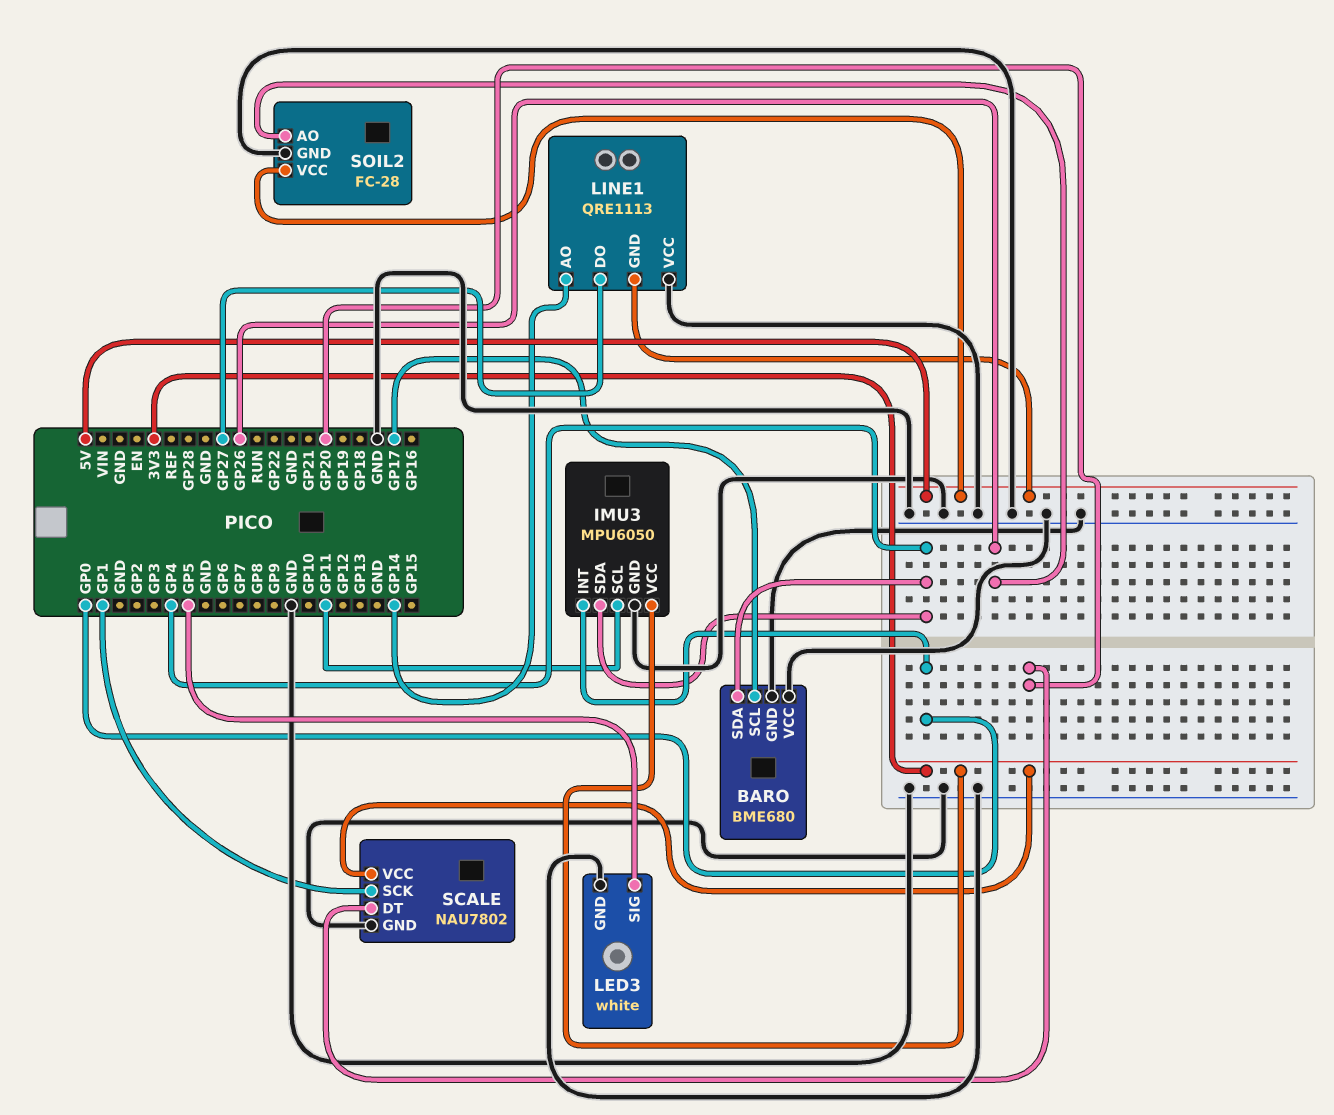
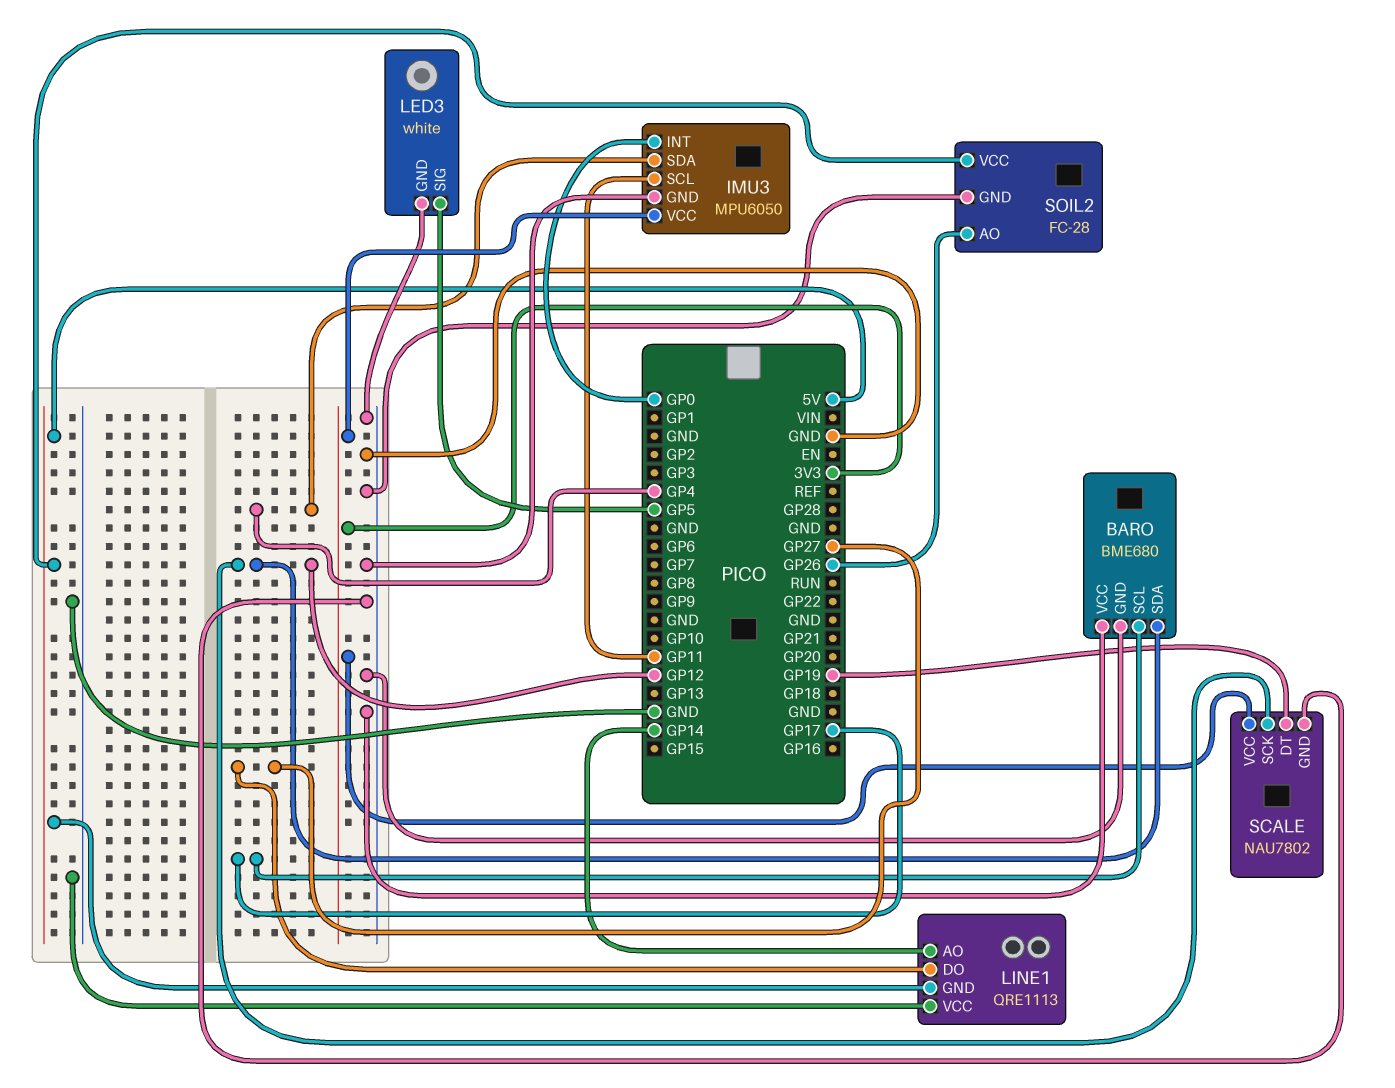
BARO pin SDA: GP4 -> GP12
SCALE pin DT: GP20 -> GP19
SCALE pin SCK: GP1 -> GP12

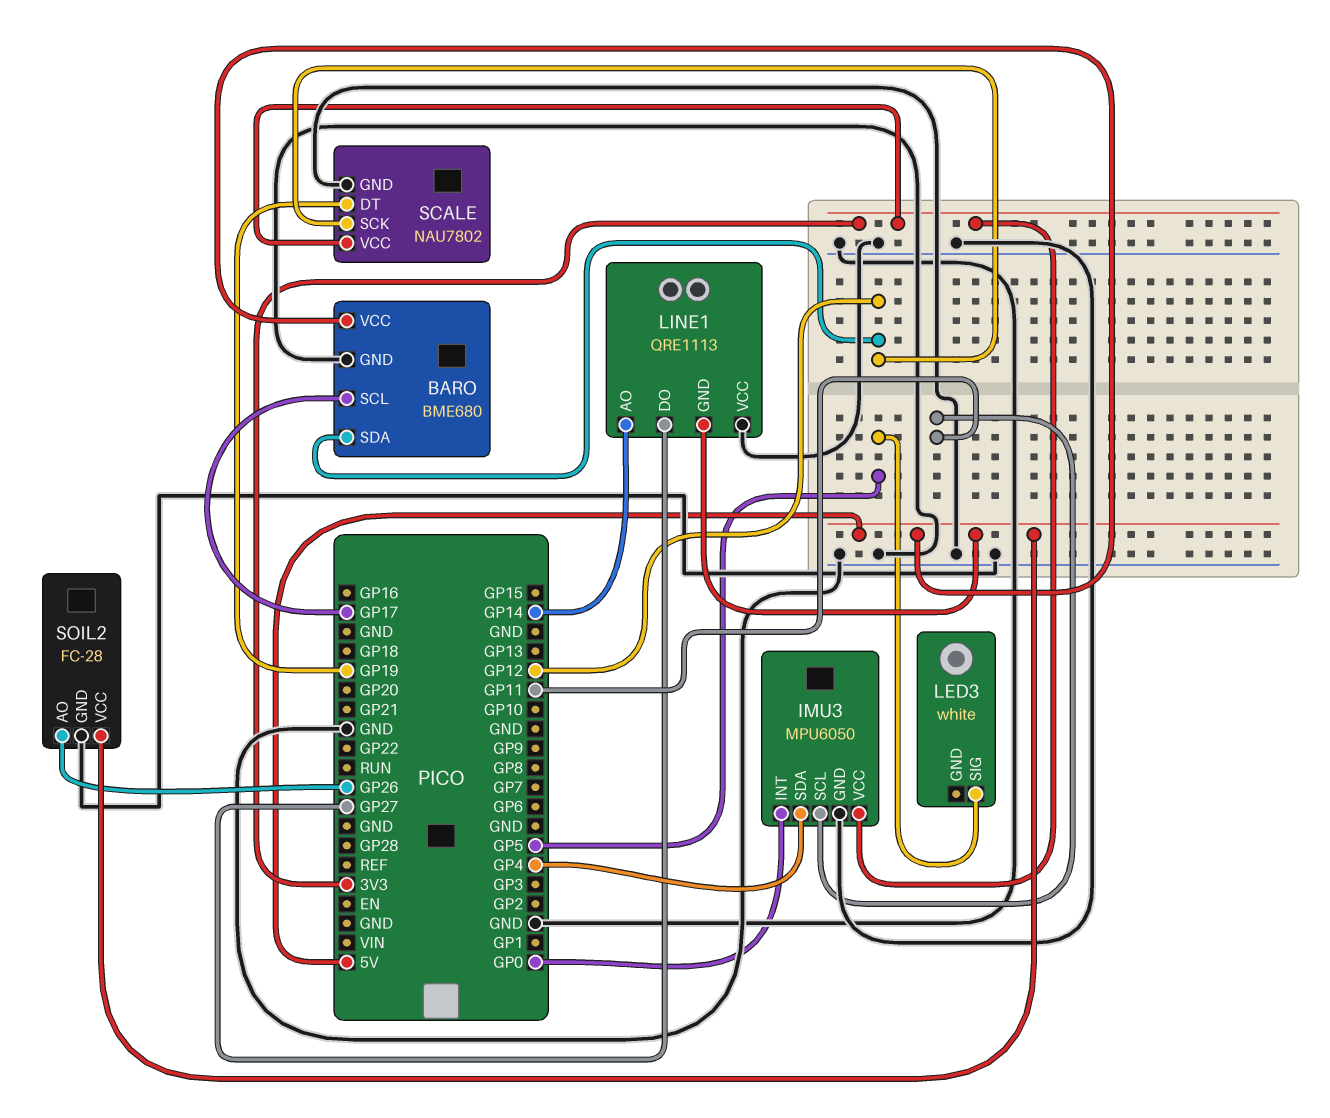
BARO pin VCC: GND -> 5V
LED3 pin GND: GND -> none

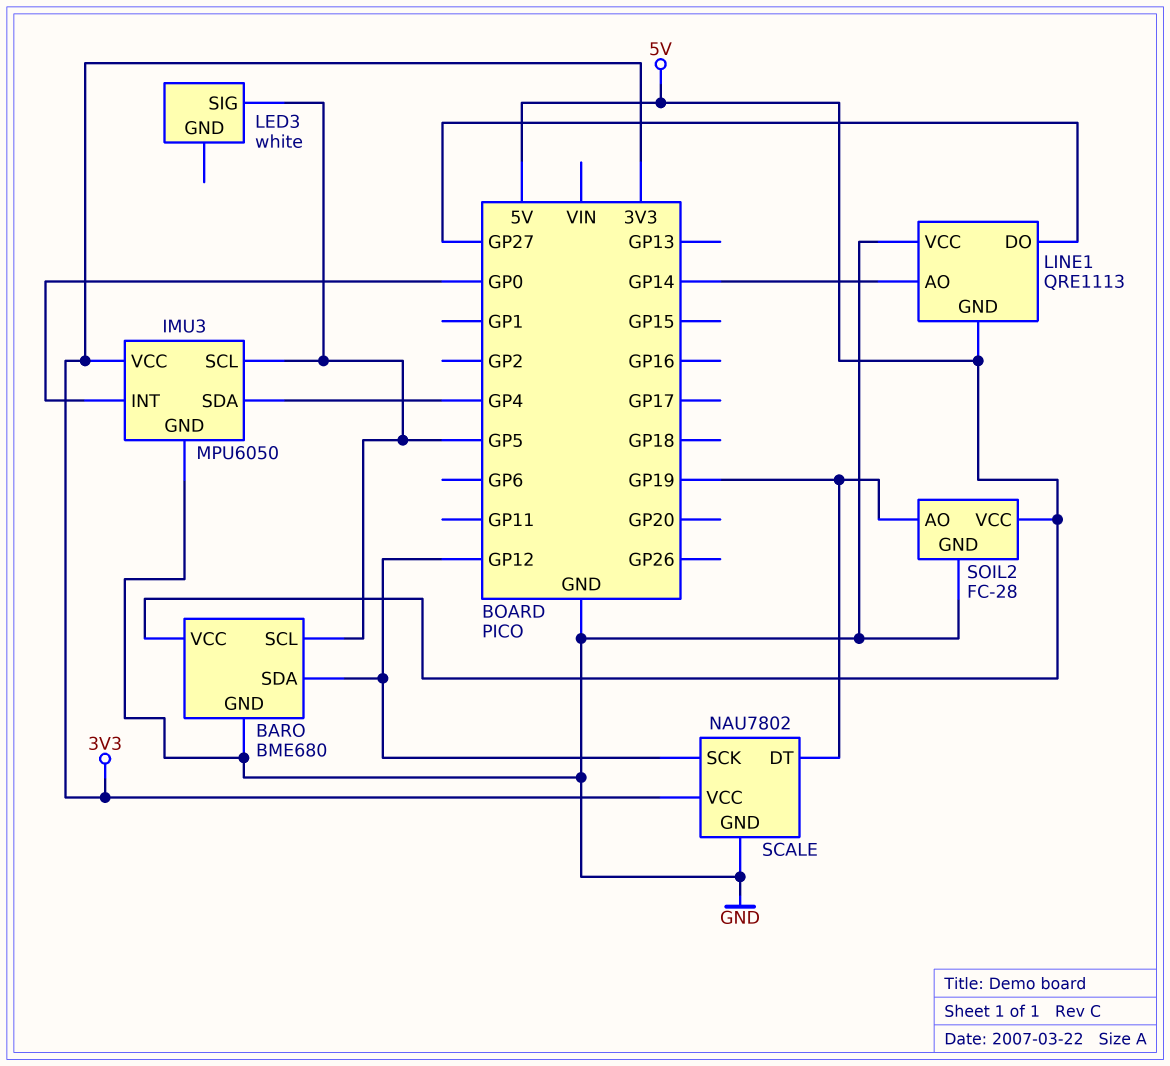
BARO pin SCL: GP17 -> GP5
IMU3 pin SCL: GP11 -> GP5
SOIL2 pin AO: GP26 -> GP19

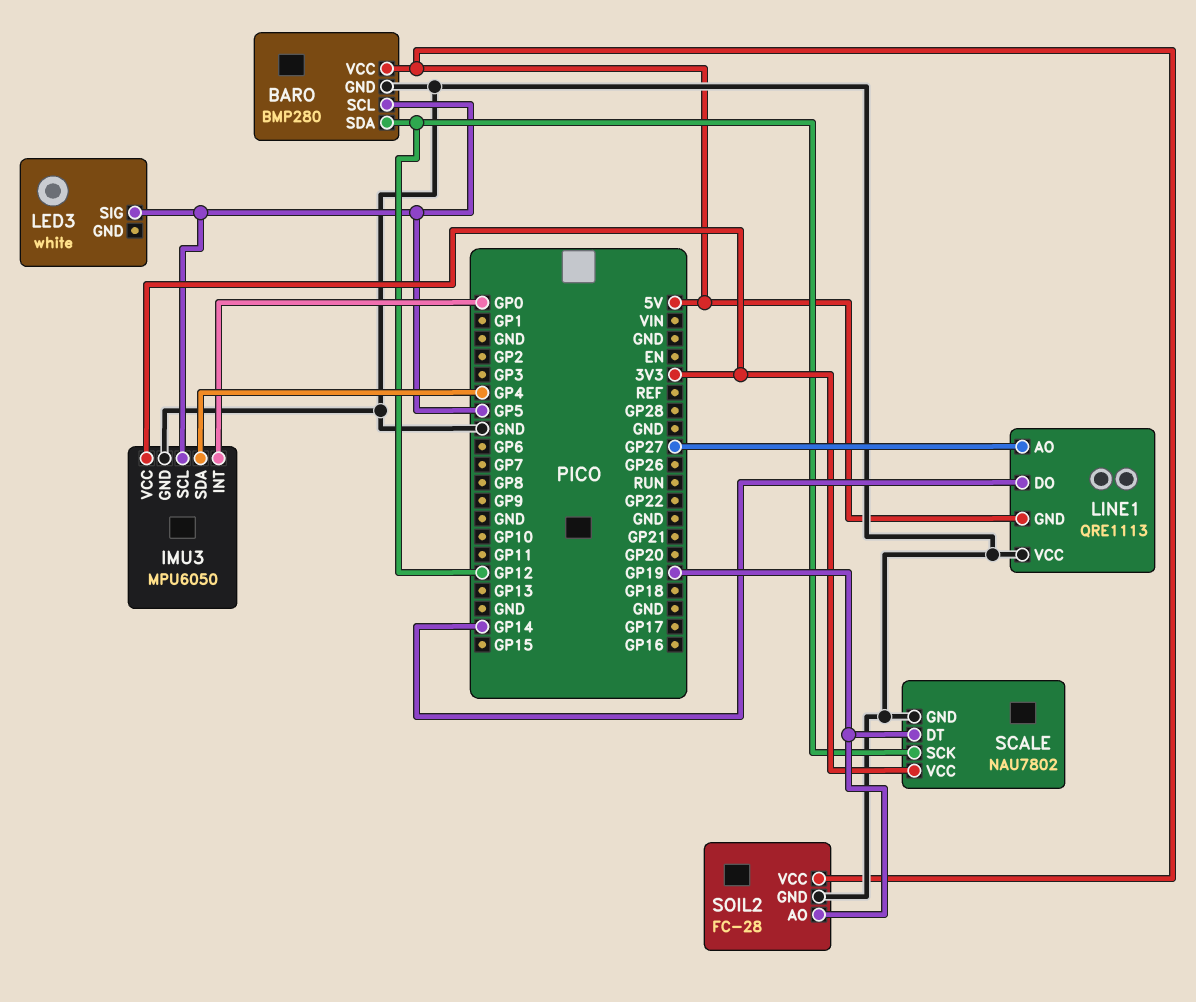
BARO: BME680 -> BMP280
LINE1 pin AO: GP14 -> GP27
LINE1 pin DO: GP27 -> GP14

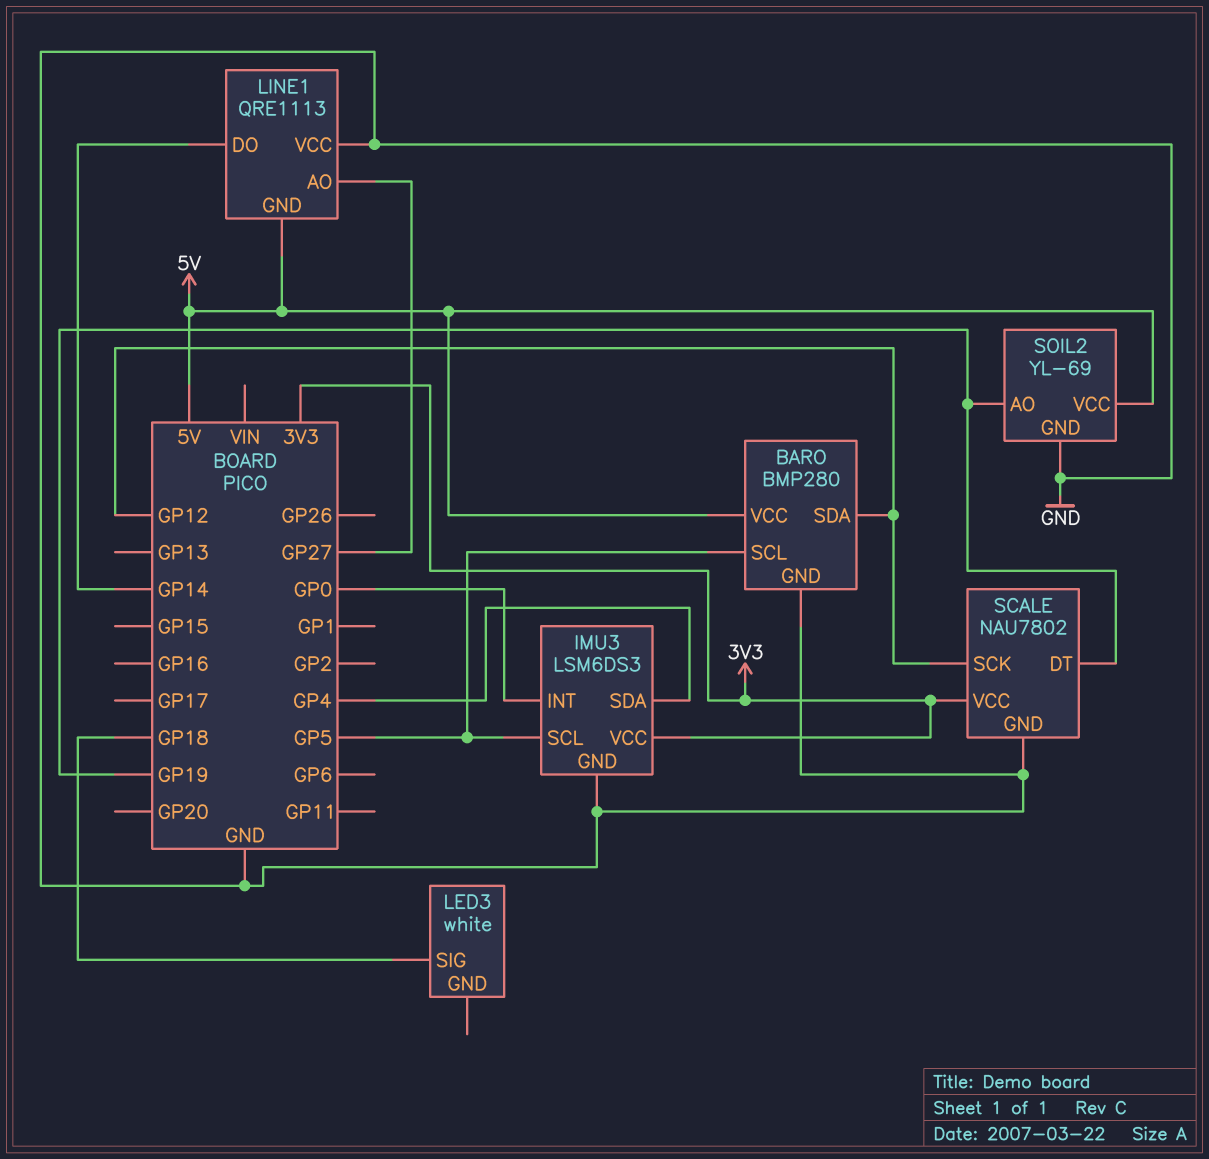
IMU3: MPU6050 -> LSM6DS3
LED3 pin SIG: GP5 -> GP18
SOIL2: FC-28 -> YL-69

